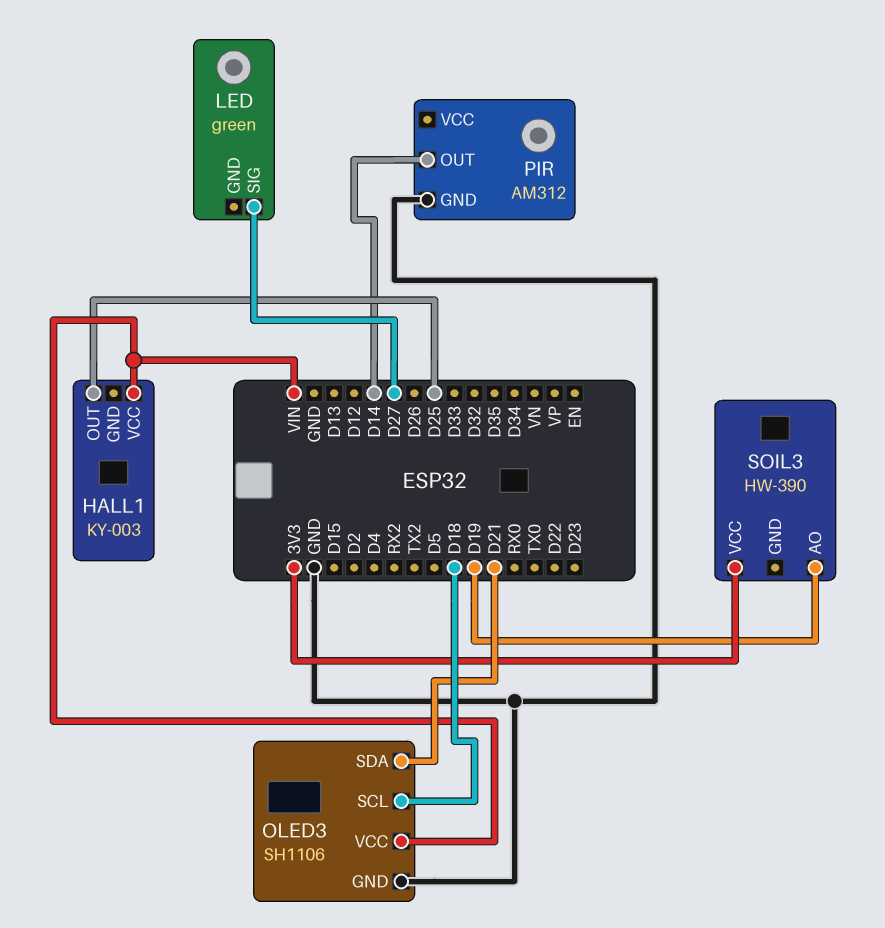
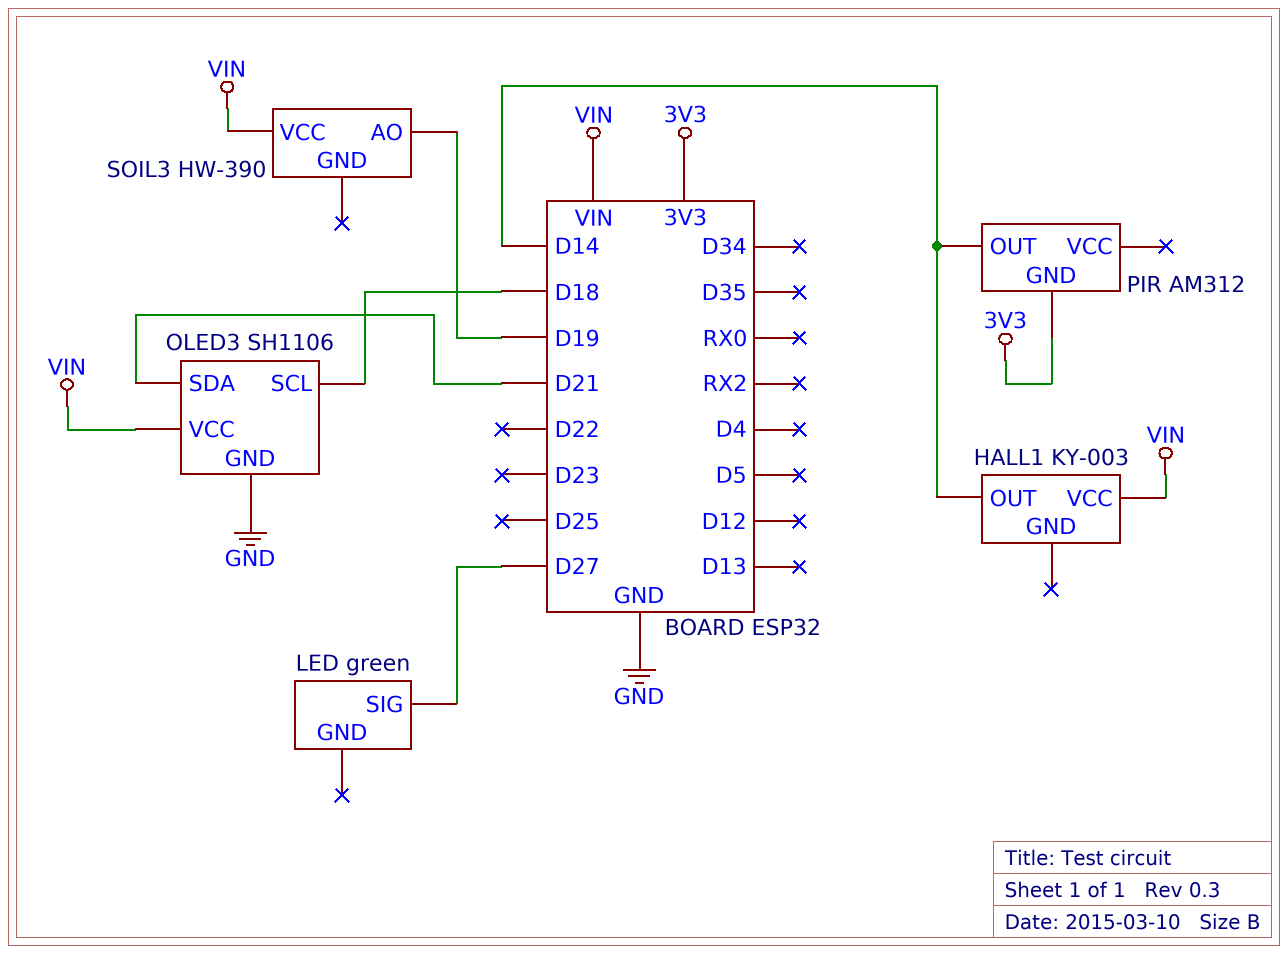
HALL1 pin OUT: D25 -> D14
PIR pin GND: GND -> 3V3
SOIL3 pin VCC: 3V3 -> VIN

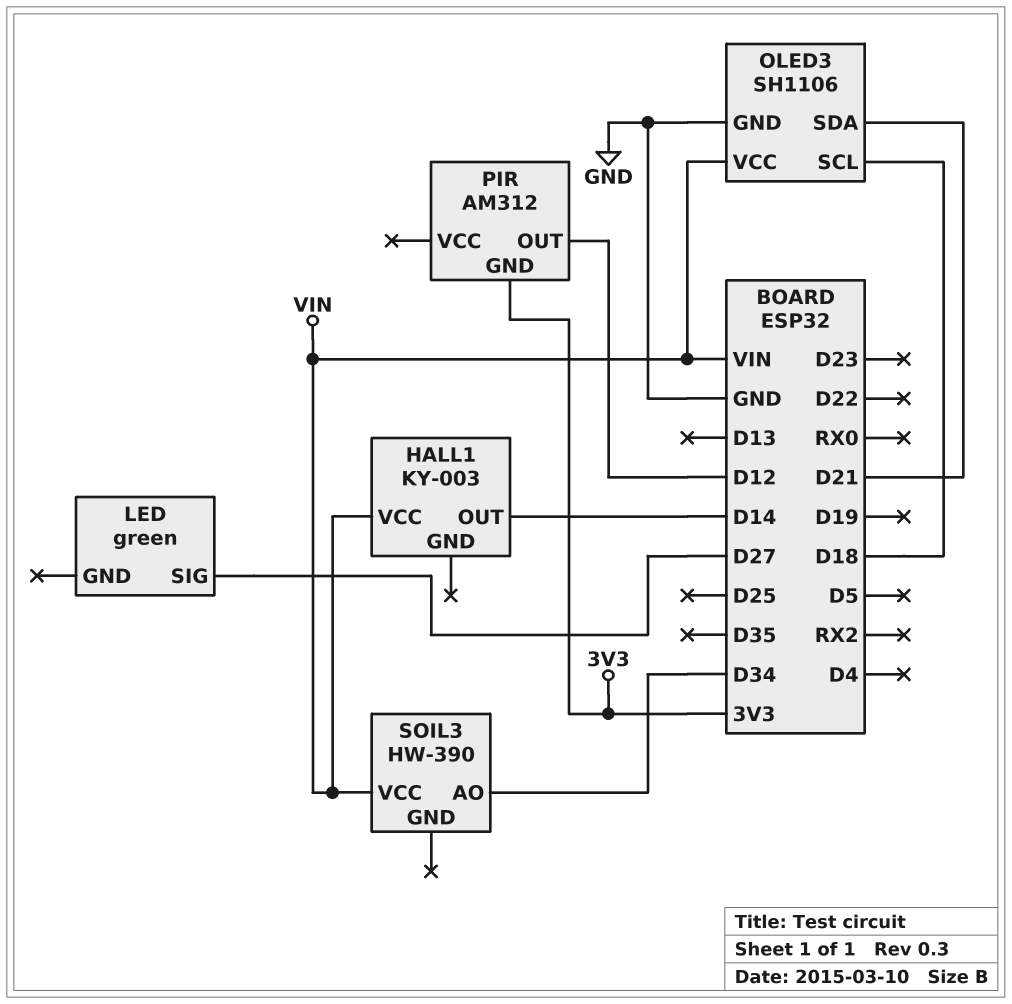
PIR pin OUT: D14 -> D12
SOIL3 pin AO: D19 -> D34

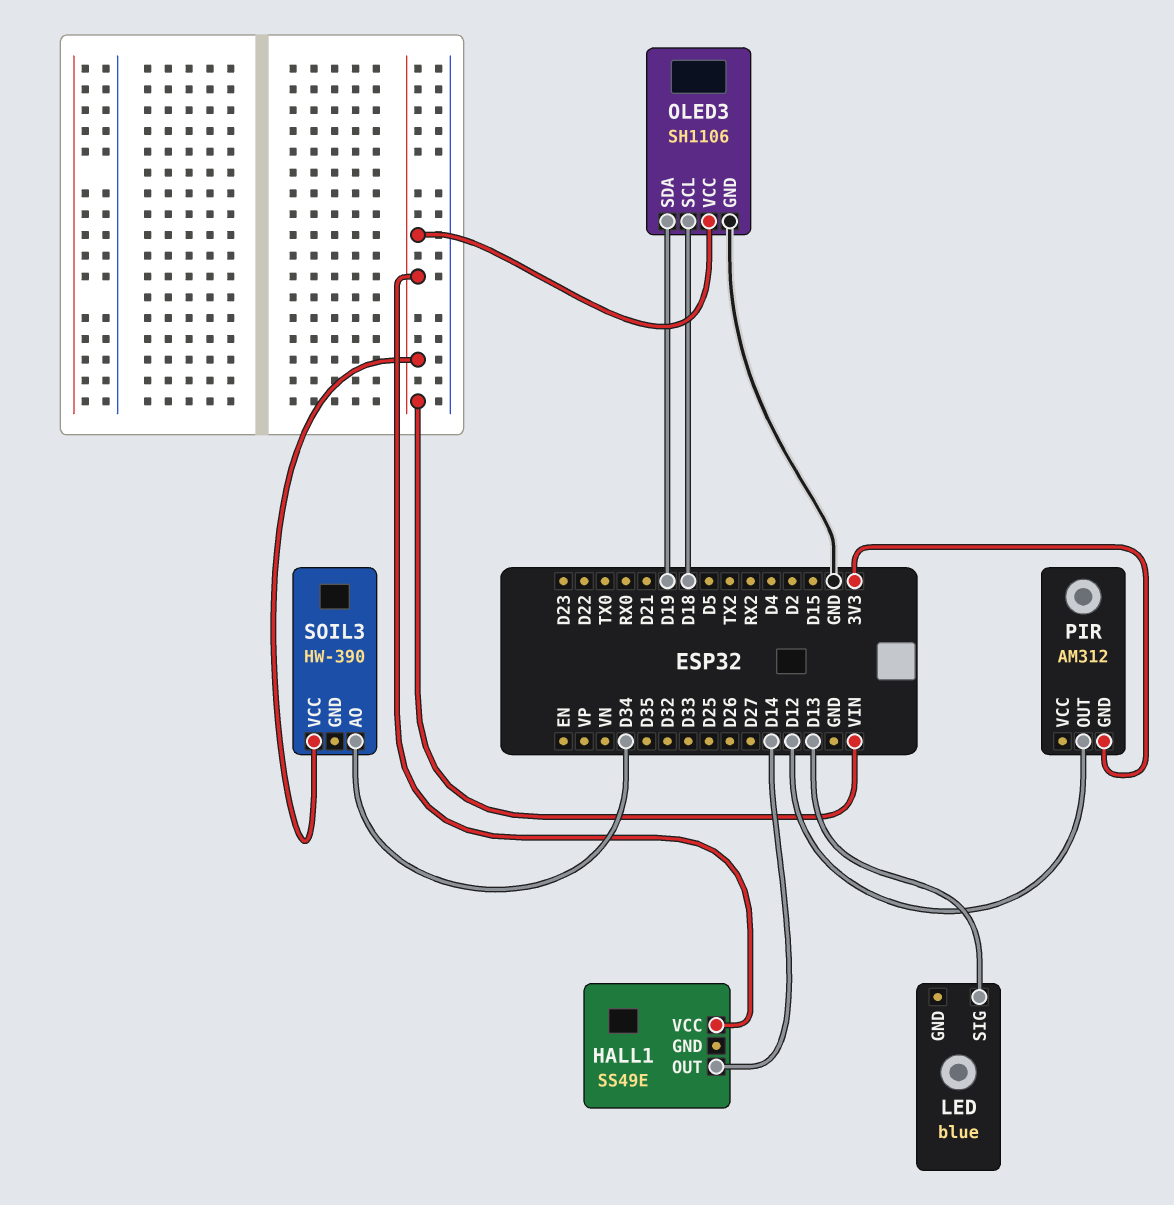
HALL1: KY-003 -> SS49E
LED: green -> blue
LED pin SIG: D27 -> D13
OLED3 pin SDA: D21 -> D19

